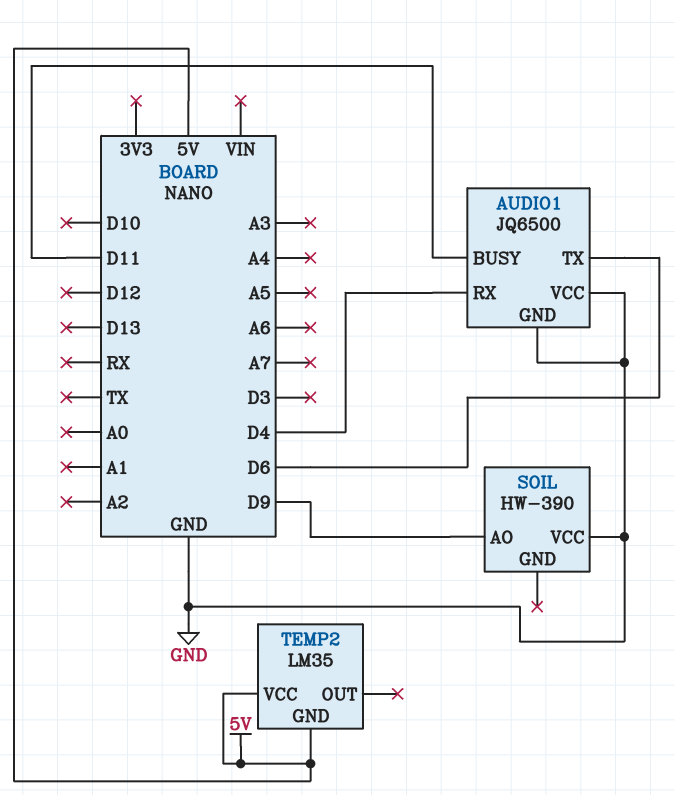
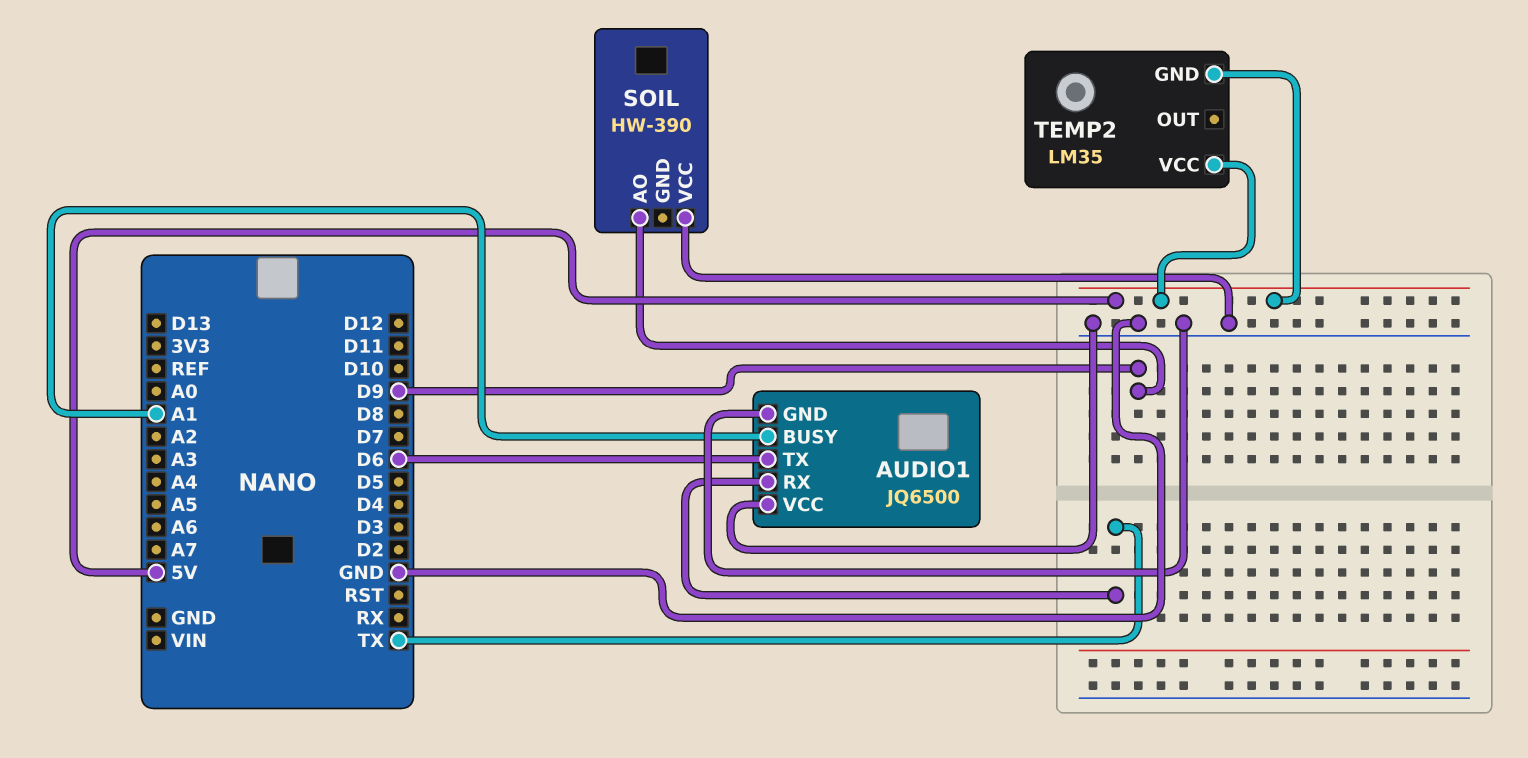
AUDIO1 pin BUSY: D11 -> A1
AUDIO1 pin RX: D4 -> TX

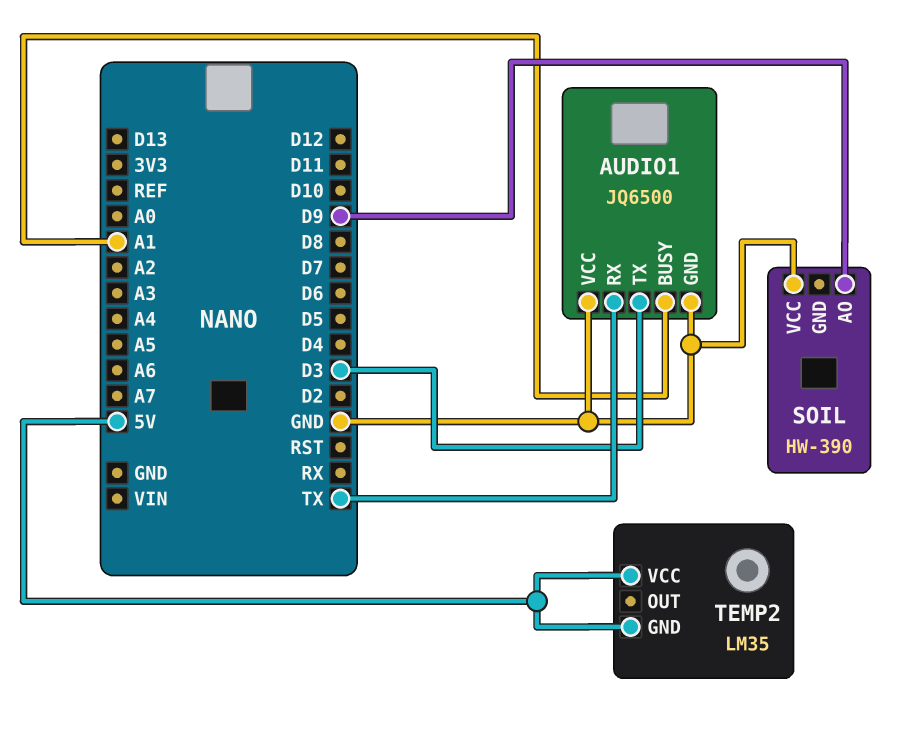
AUDIO1 pin TX: D6 -> D3

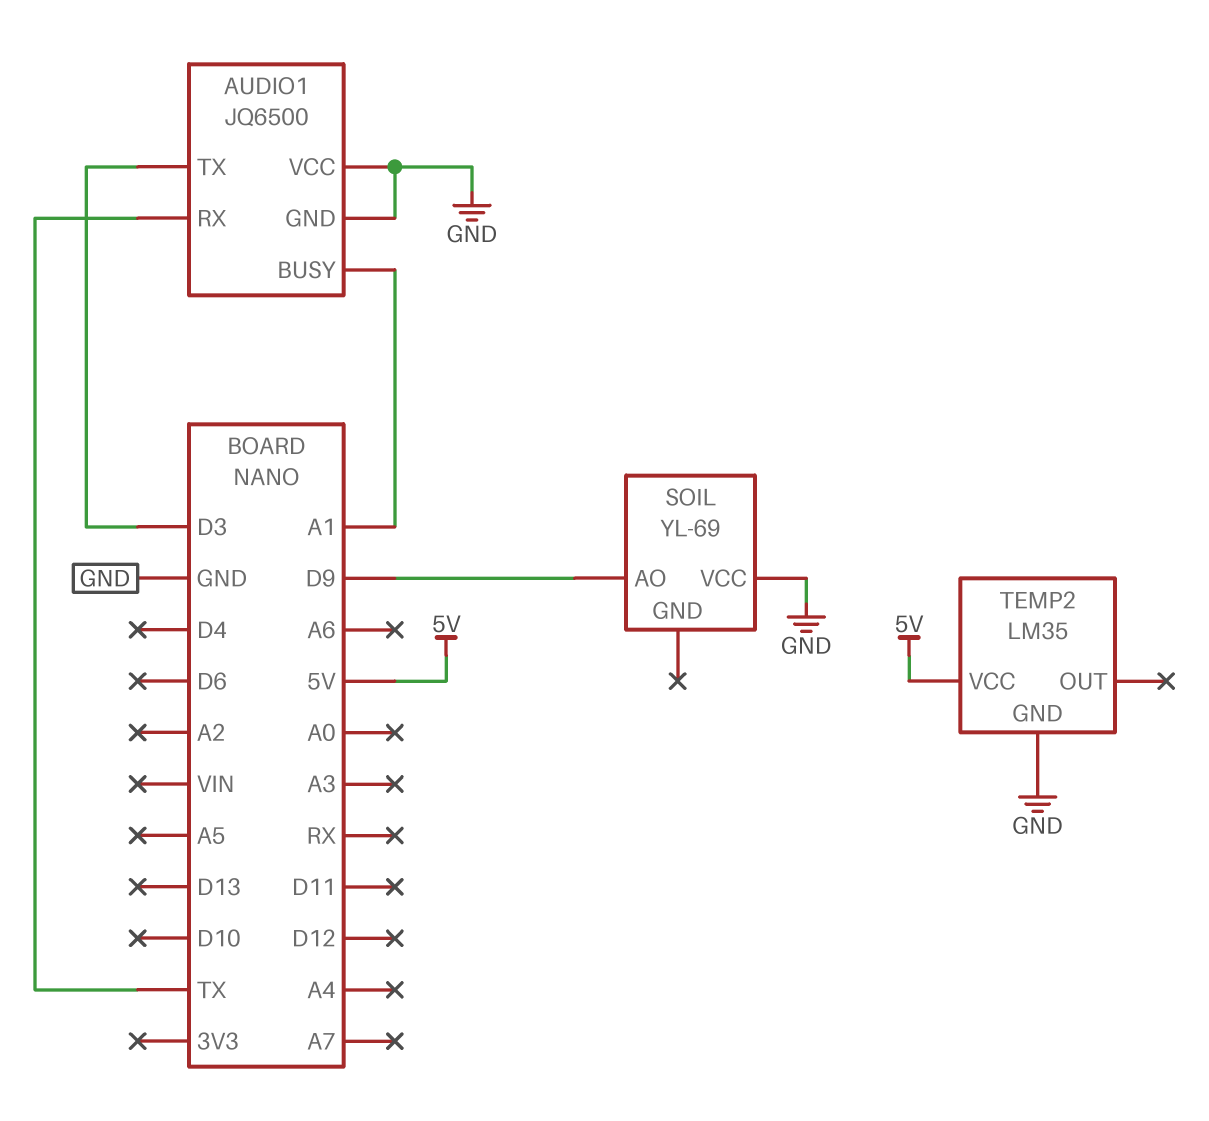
SOIL: HW-390 -> YL-69
TEMP2 pin GND: 5V -> GND

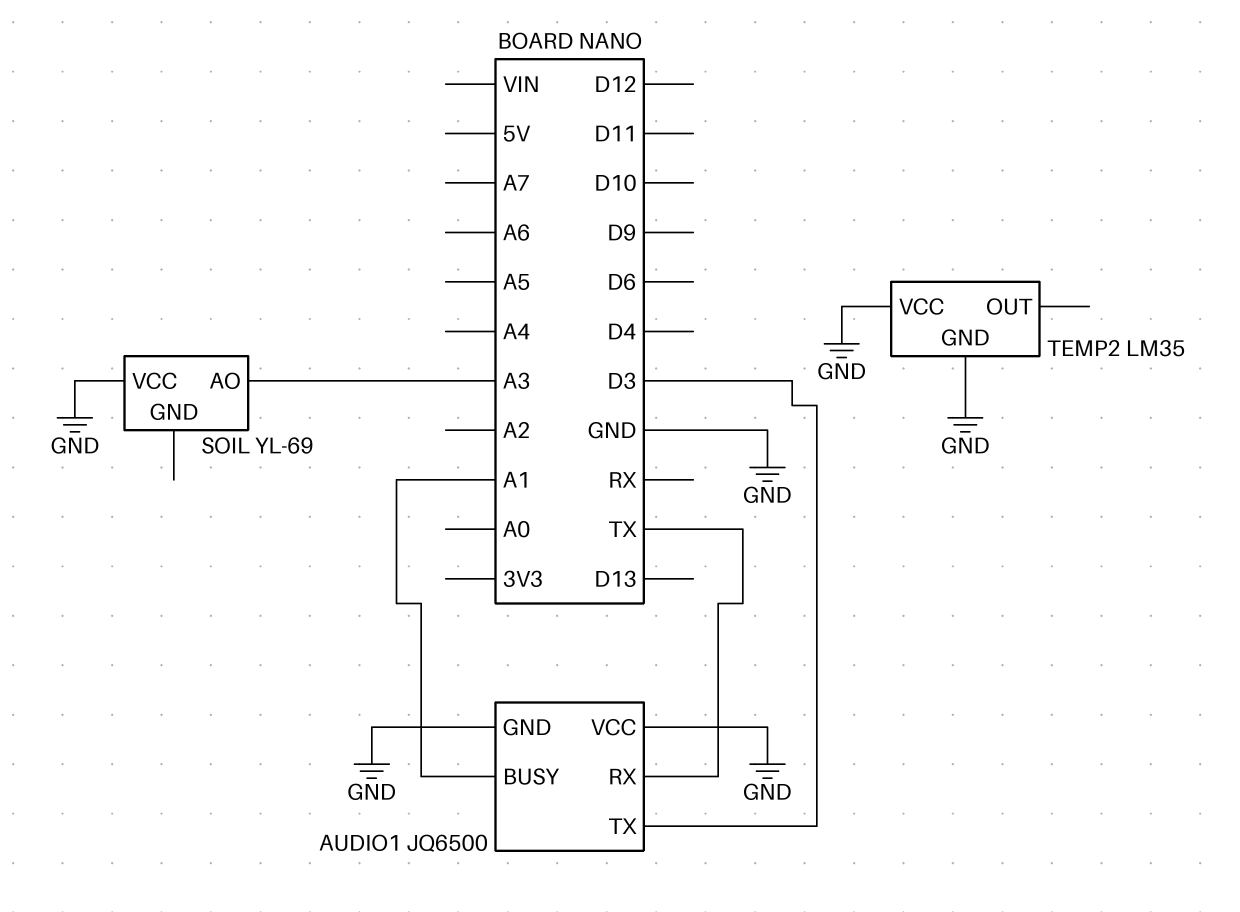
SOIL pin AO: D9 -> A3
TEMP2 pin VCC: 5V -> GND

